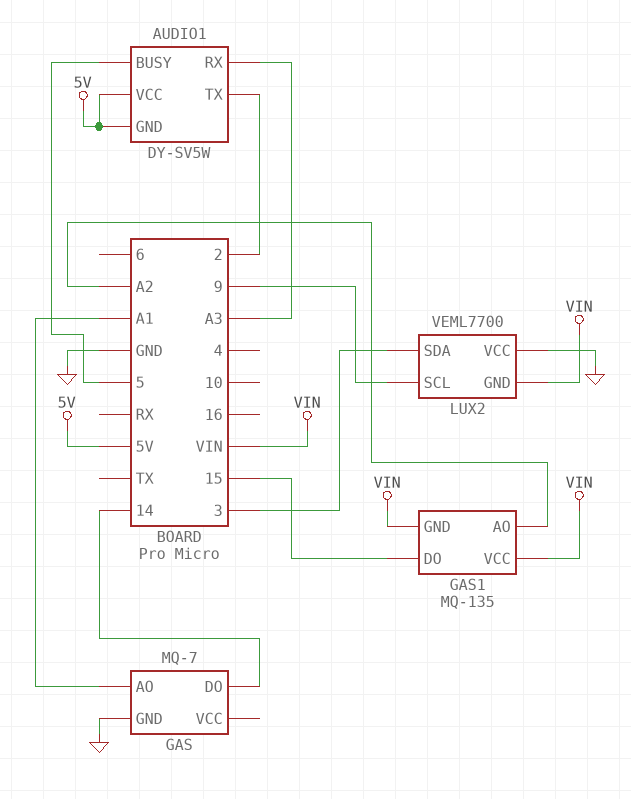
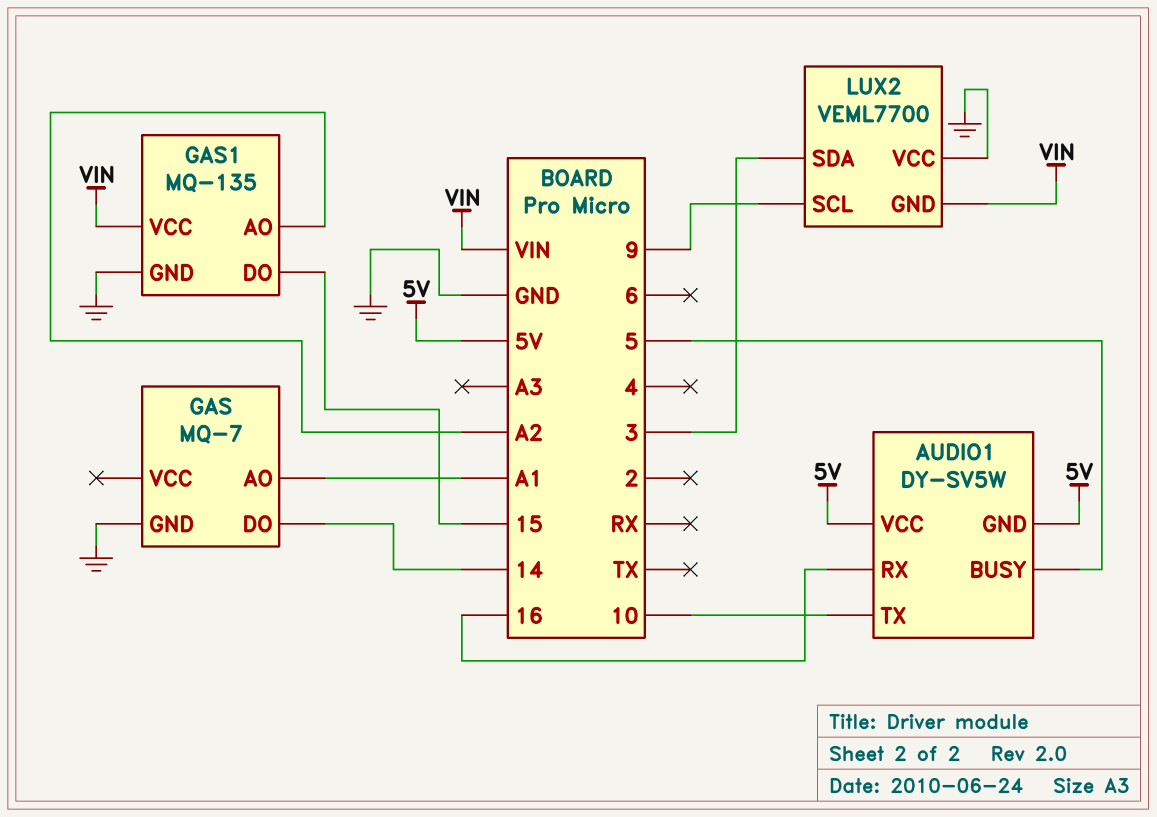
AUDIO1 pin RX: A3 -> 16
AUDIO1 pin TX: 2 -> 10
GAS1 pin GND: VIN -> GND

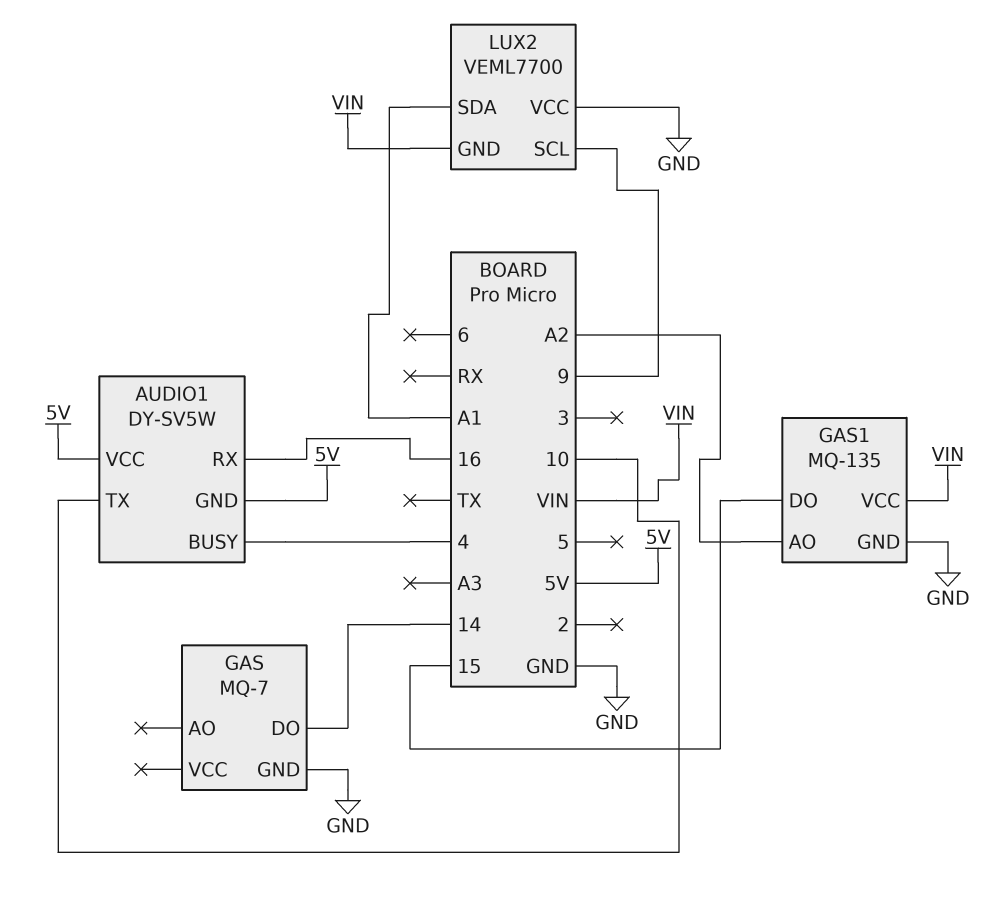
AUDIO1 pin BUSY: 5 -> 4
GAS pin AO: A1 -> none
LUX2 pin SDA: 3 -> A1

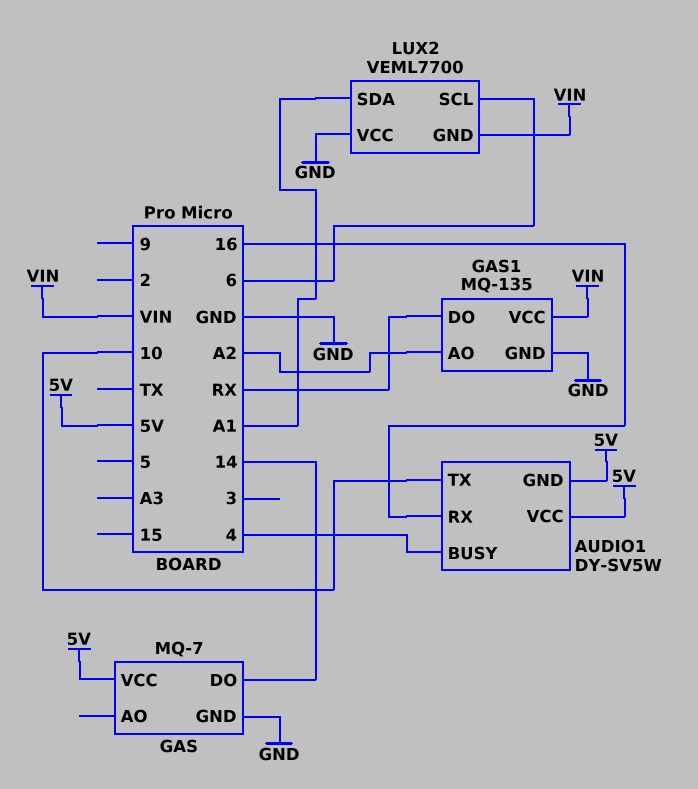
GAS pin VCC: none -> 5V
GAS1 pin DO: 15 -> RX
LUX2 pin SCL: 9 -> 6

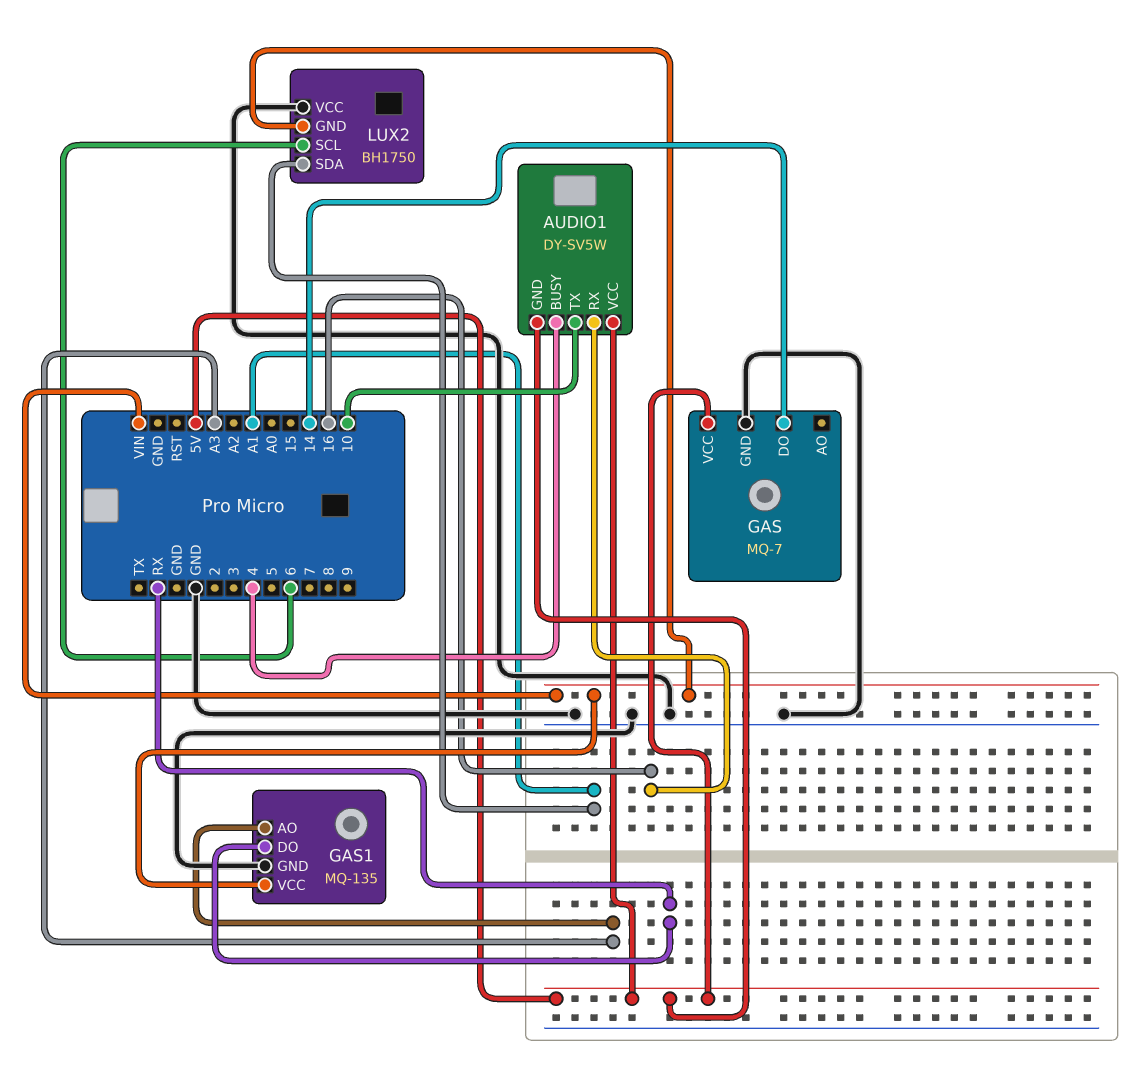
GAS1 pin AO: A2 -> A3
LUX2: VEML7700 -> BH1750

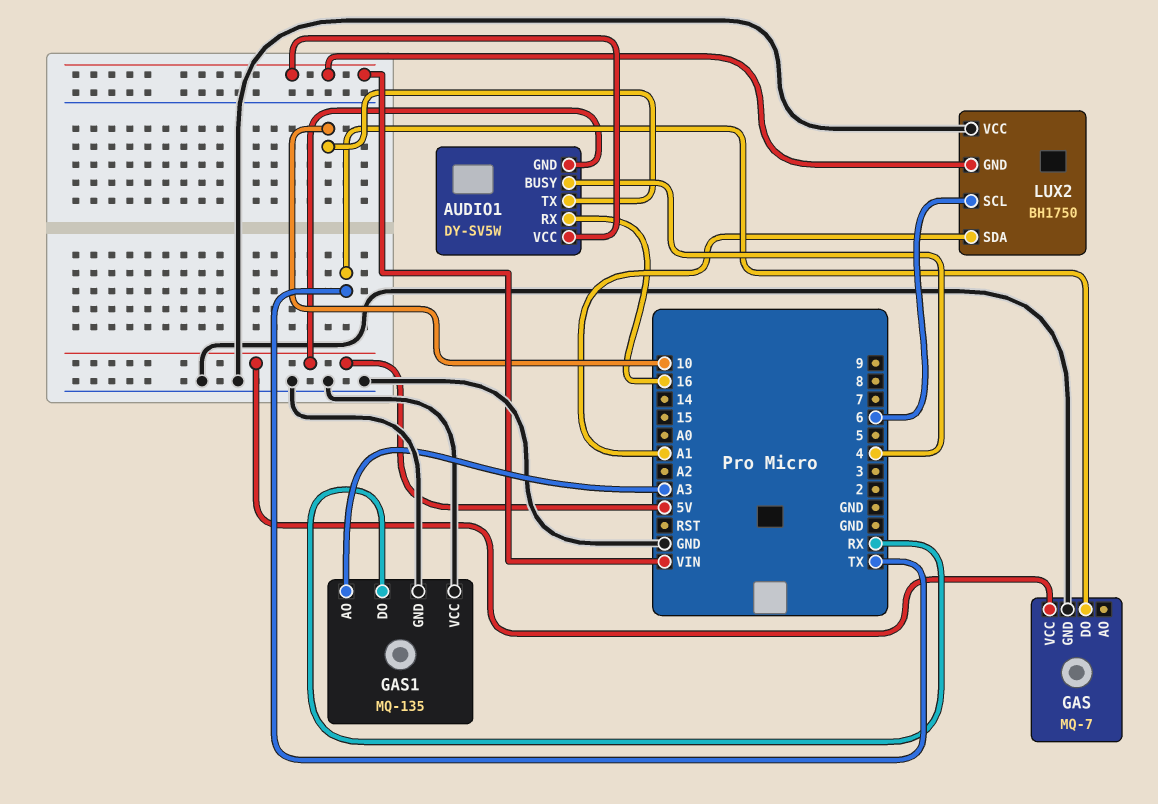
AUDIO1 pin VCC: 5V -> VIN
GAS pin DO: 14 -> TX
GAS1 pin VCC: VIN -> GND

